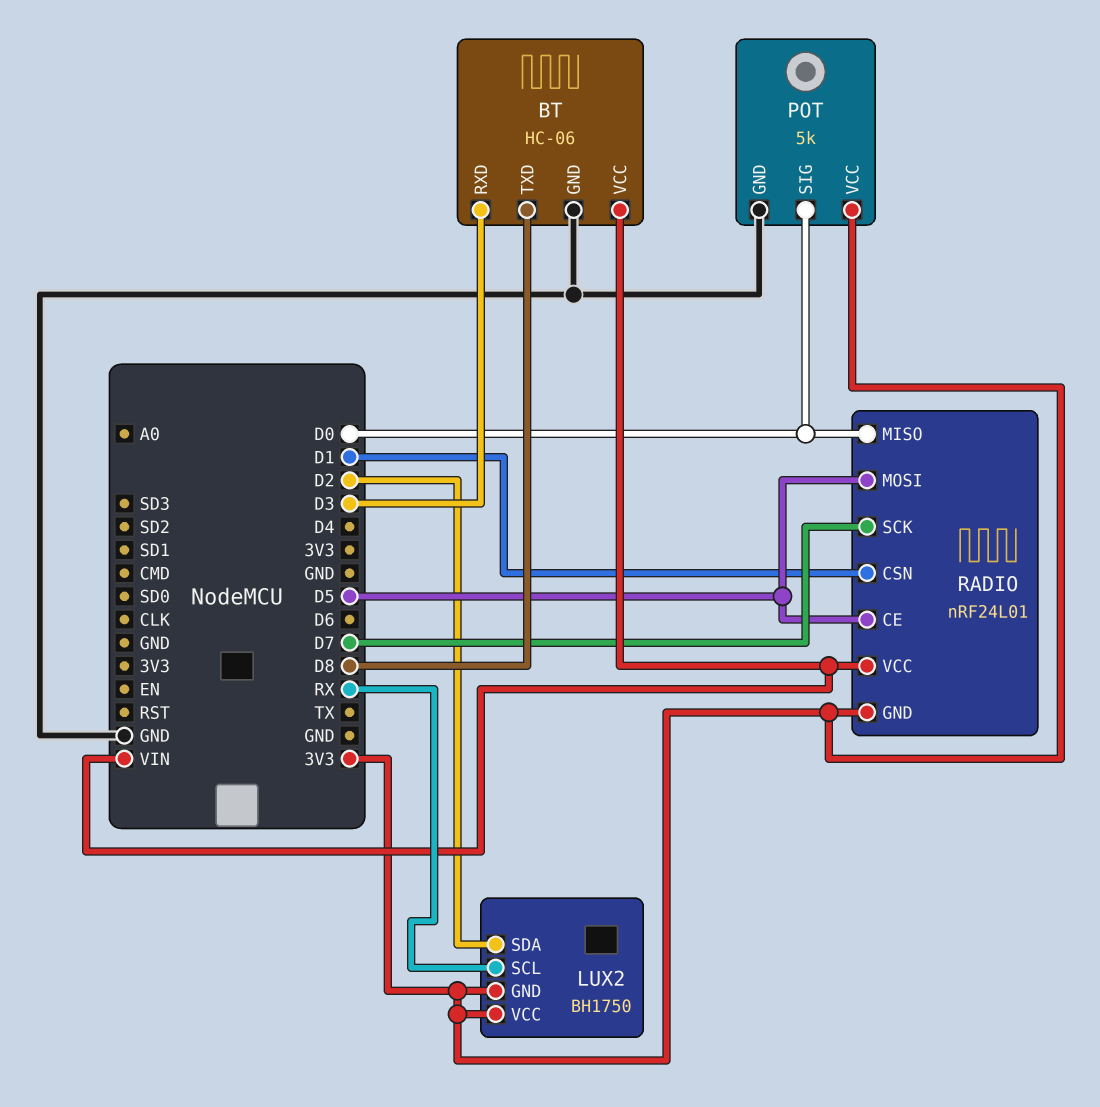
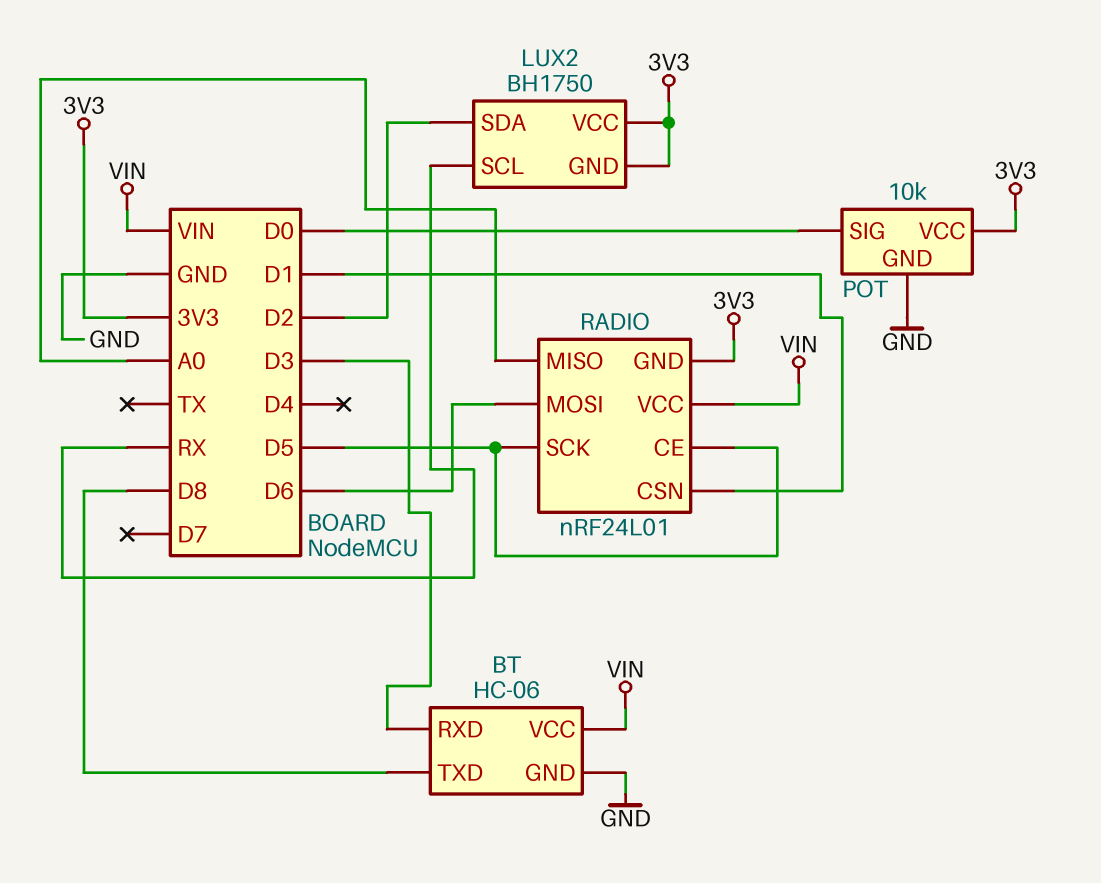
POT: 5k -> 10k
RADIO pin MISO: D0 -> A0
RADIO pin MOSI: D5 -> D6
RADIO pin SCK: D7 -> D5

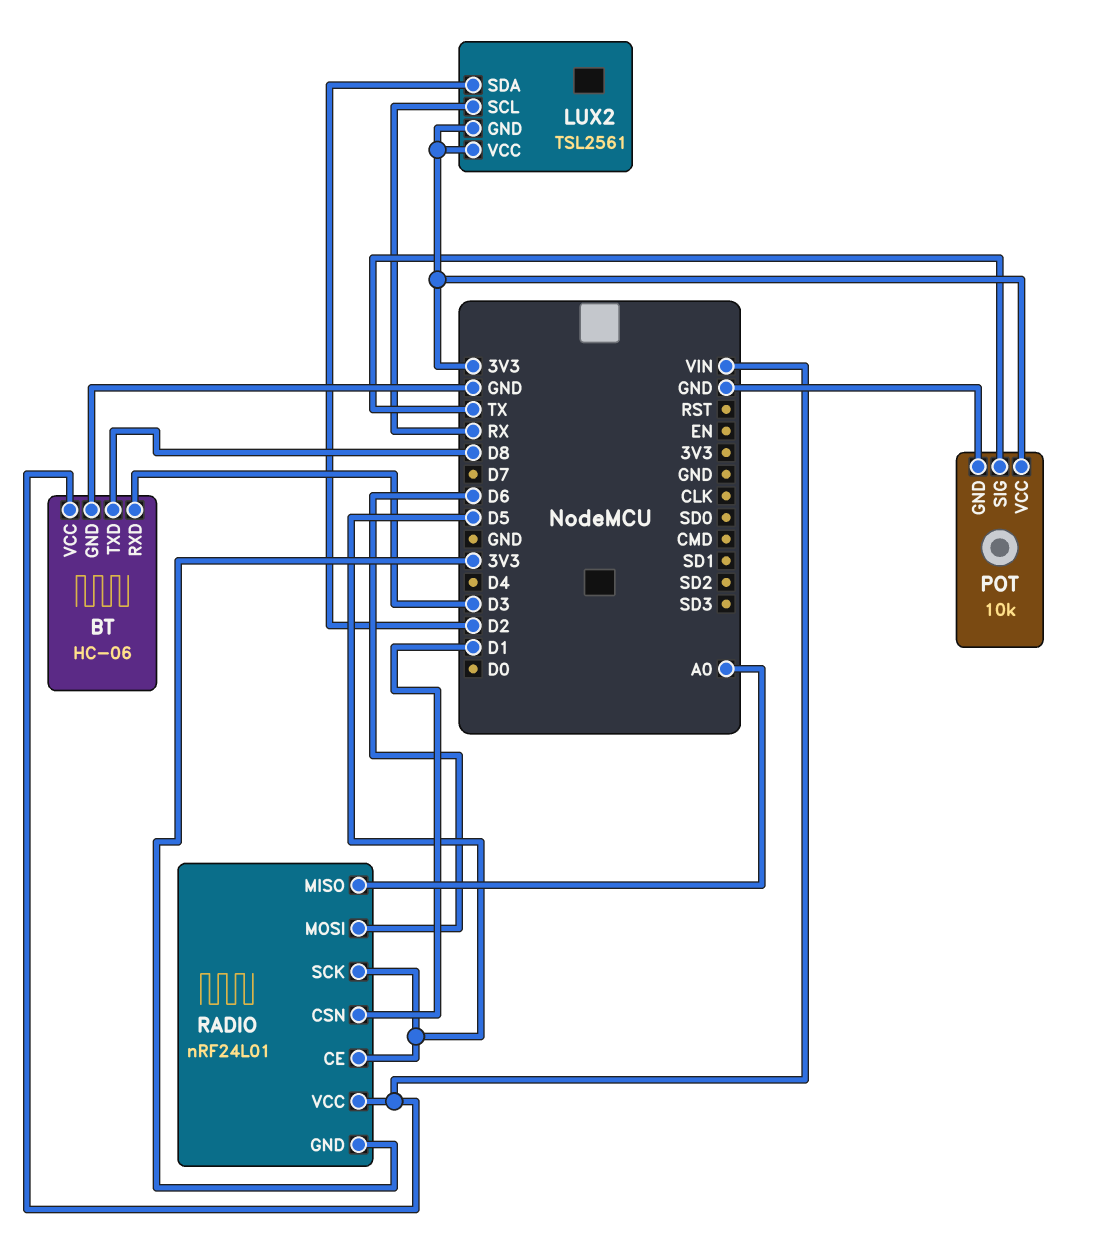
LUX2: BH1750 -> TSL2561
POT pin SIG: D0 -> TX

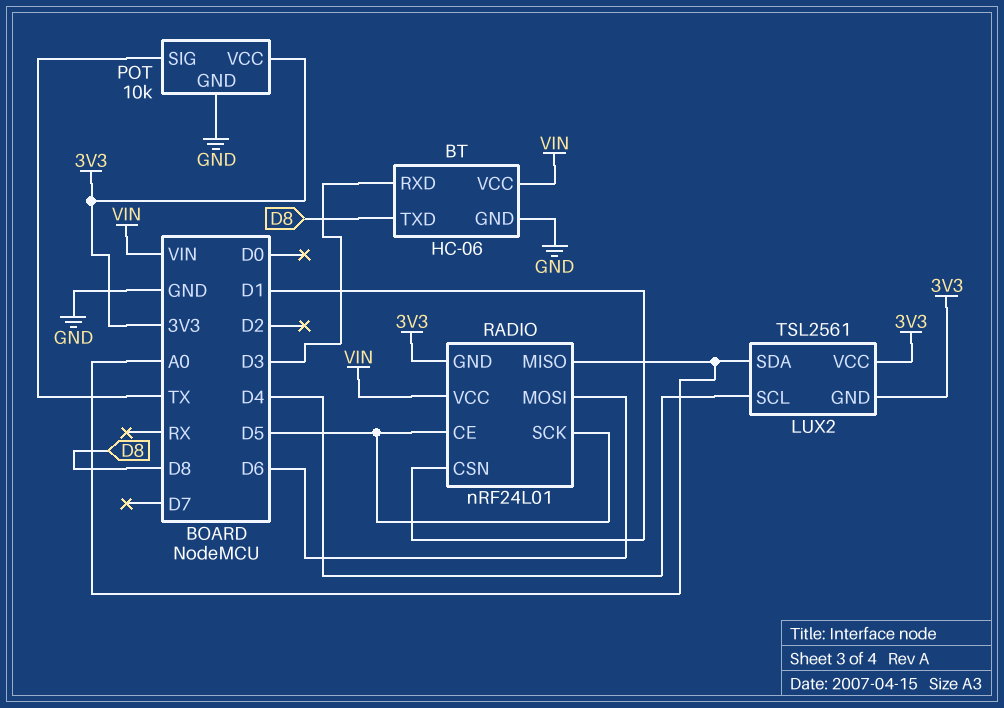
LUX2 pin SCL: RX -> D4
LUX2 pin SDA: D2 -> A0

